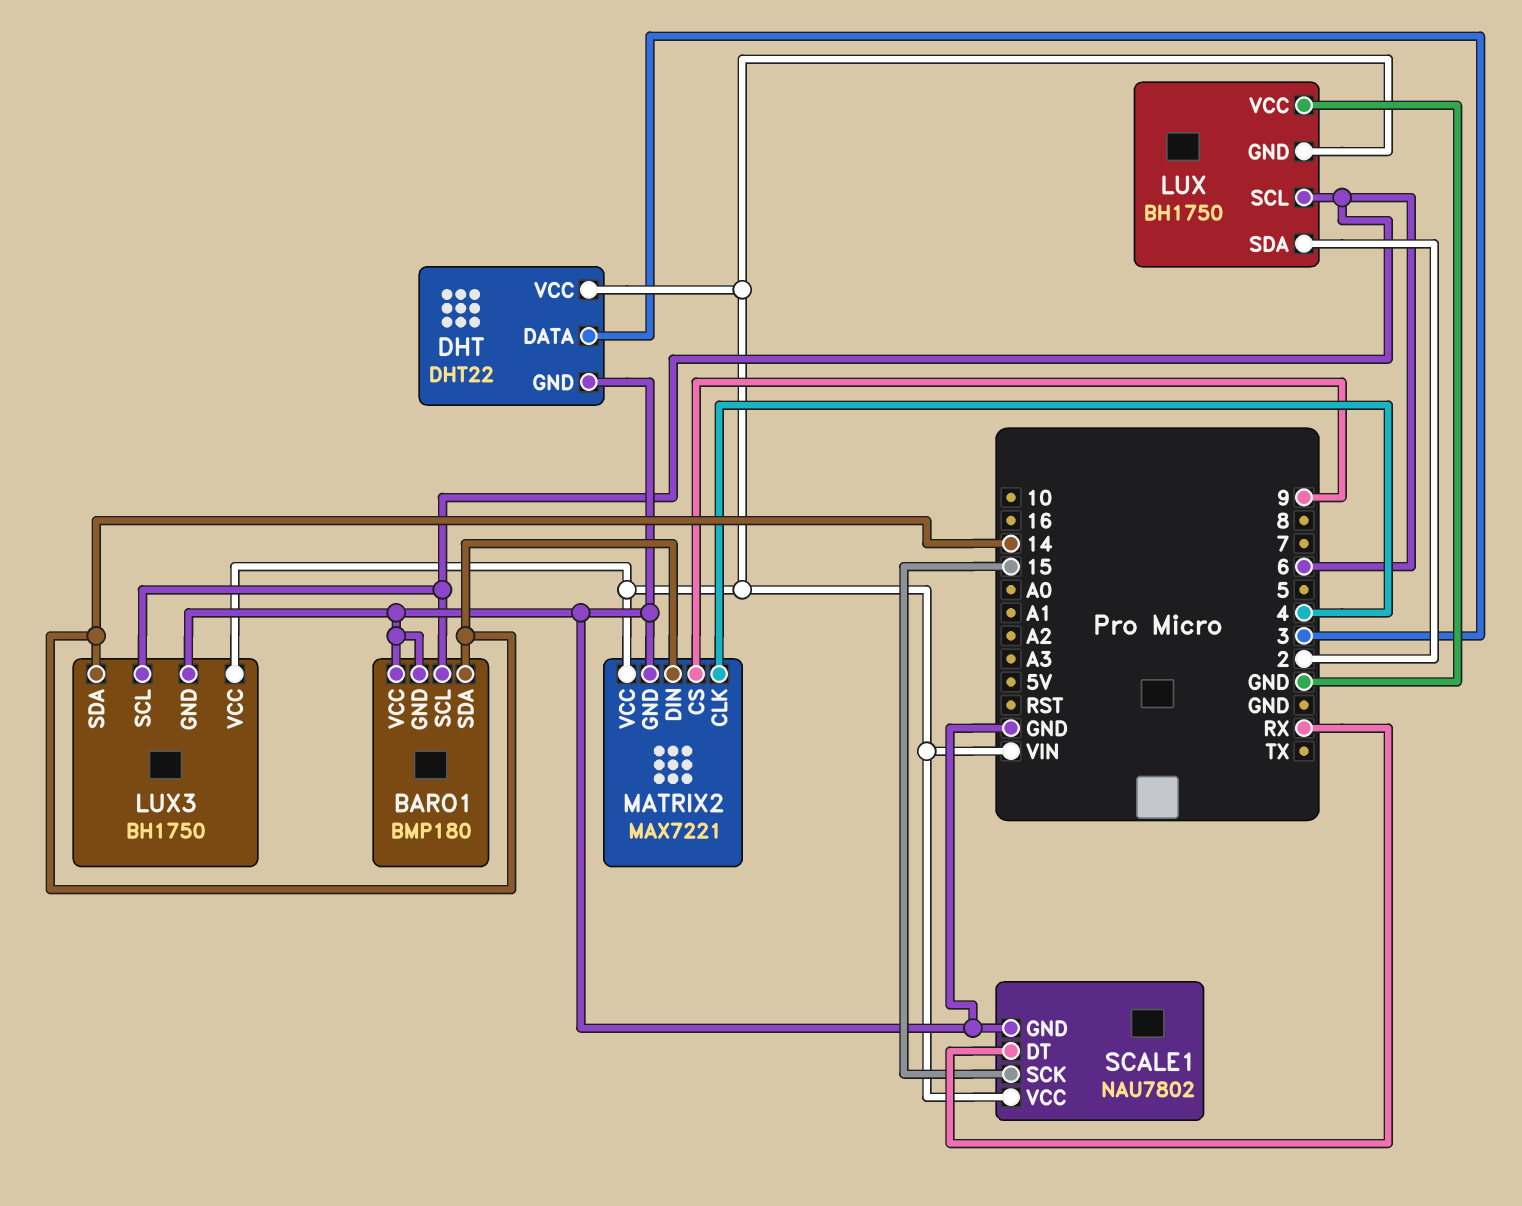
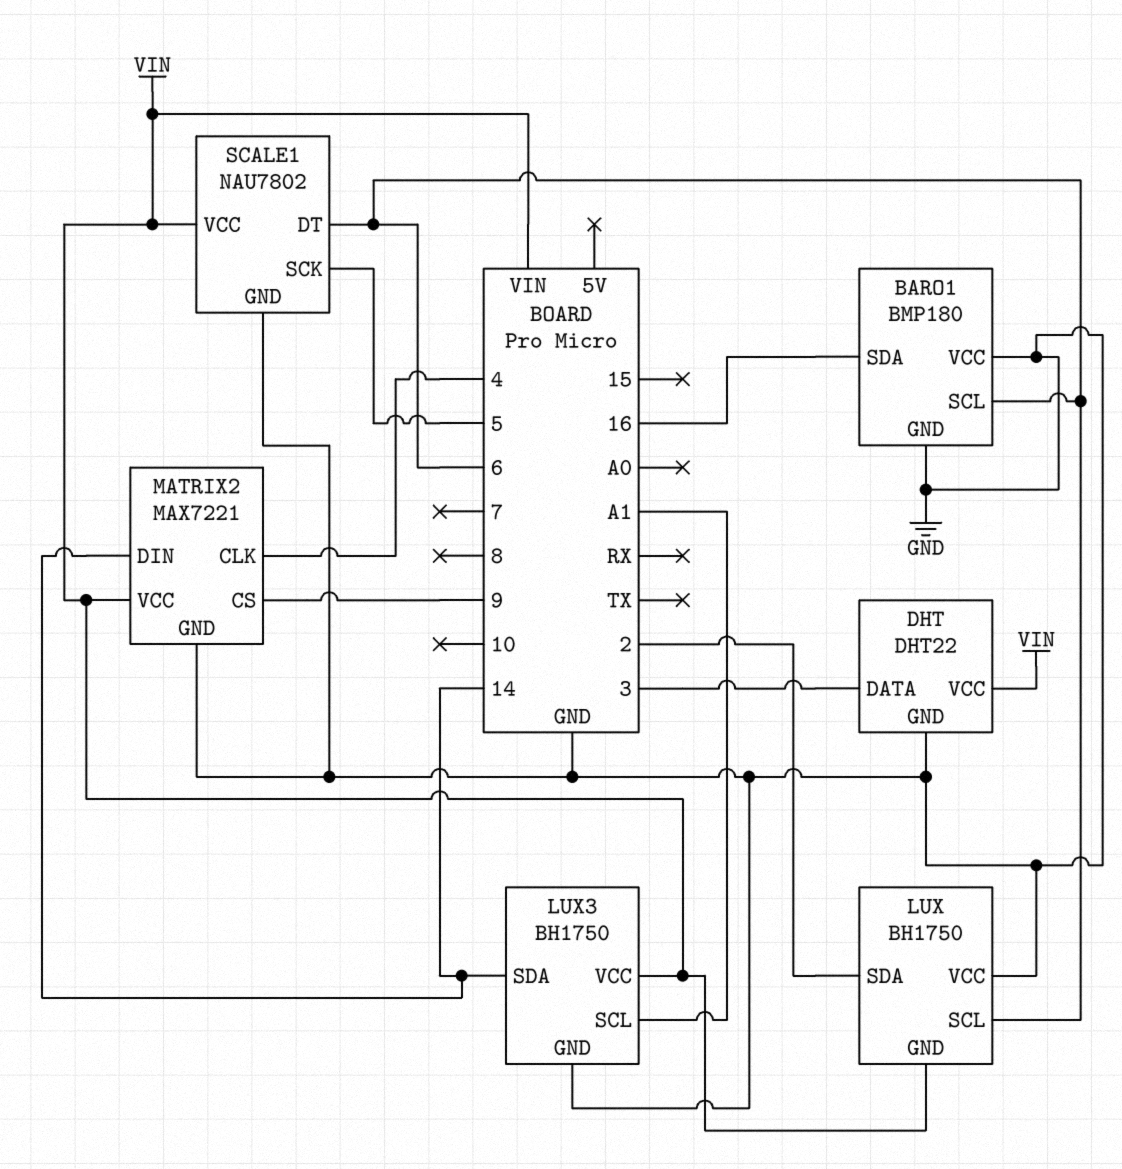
BARO1 pin SDA: 14 -> 16
LUX3 pin SCL: 6 -> A1
SCALE1 pin DT: RX -> 6
SCALE1 pin SCK: 15 -> 5

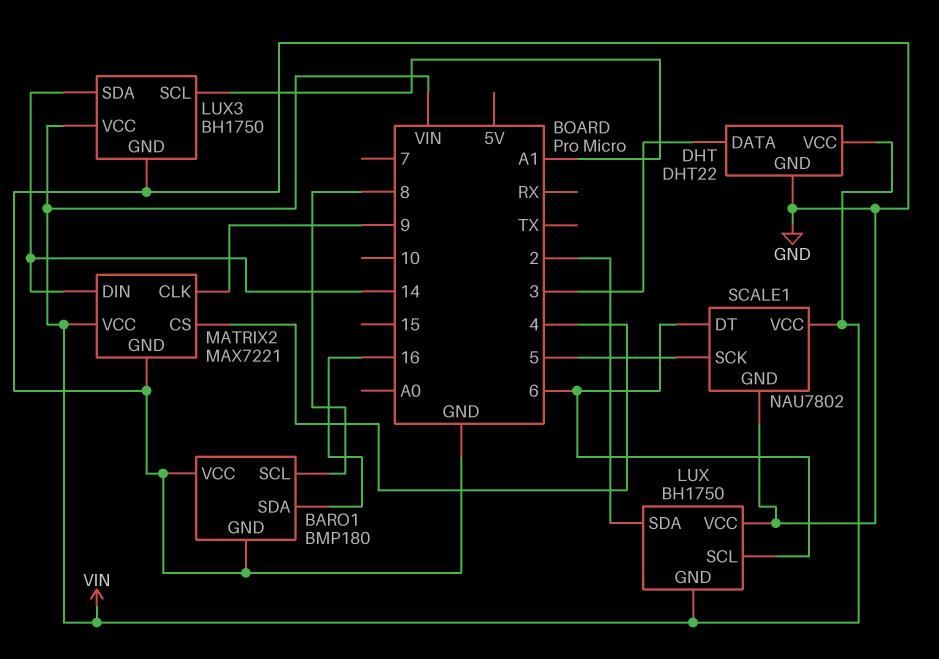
BARO1 pin SCL: 6 -> 8
MATRIX2 pin CLK: 4 -> 9
MATRIX2 pin CS: 9 -> 4

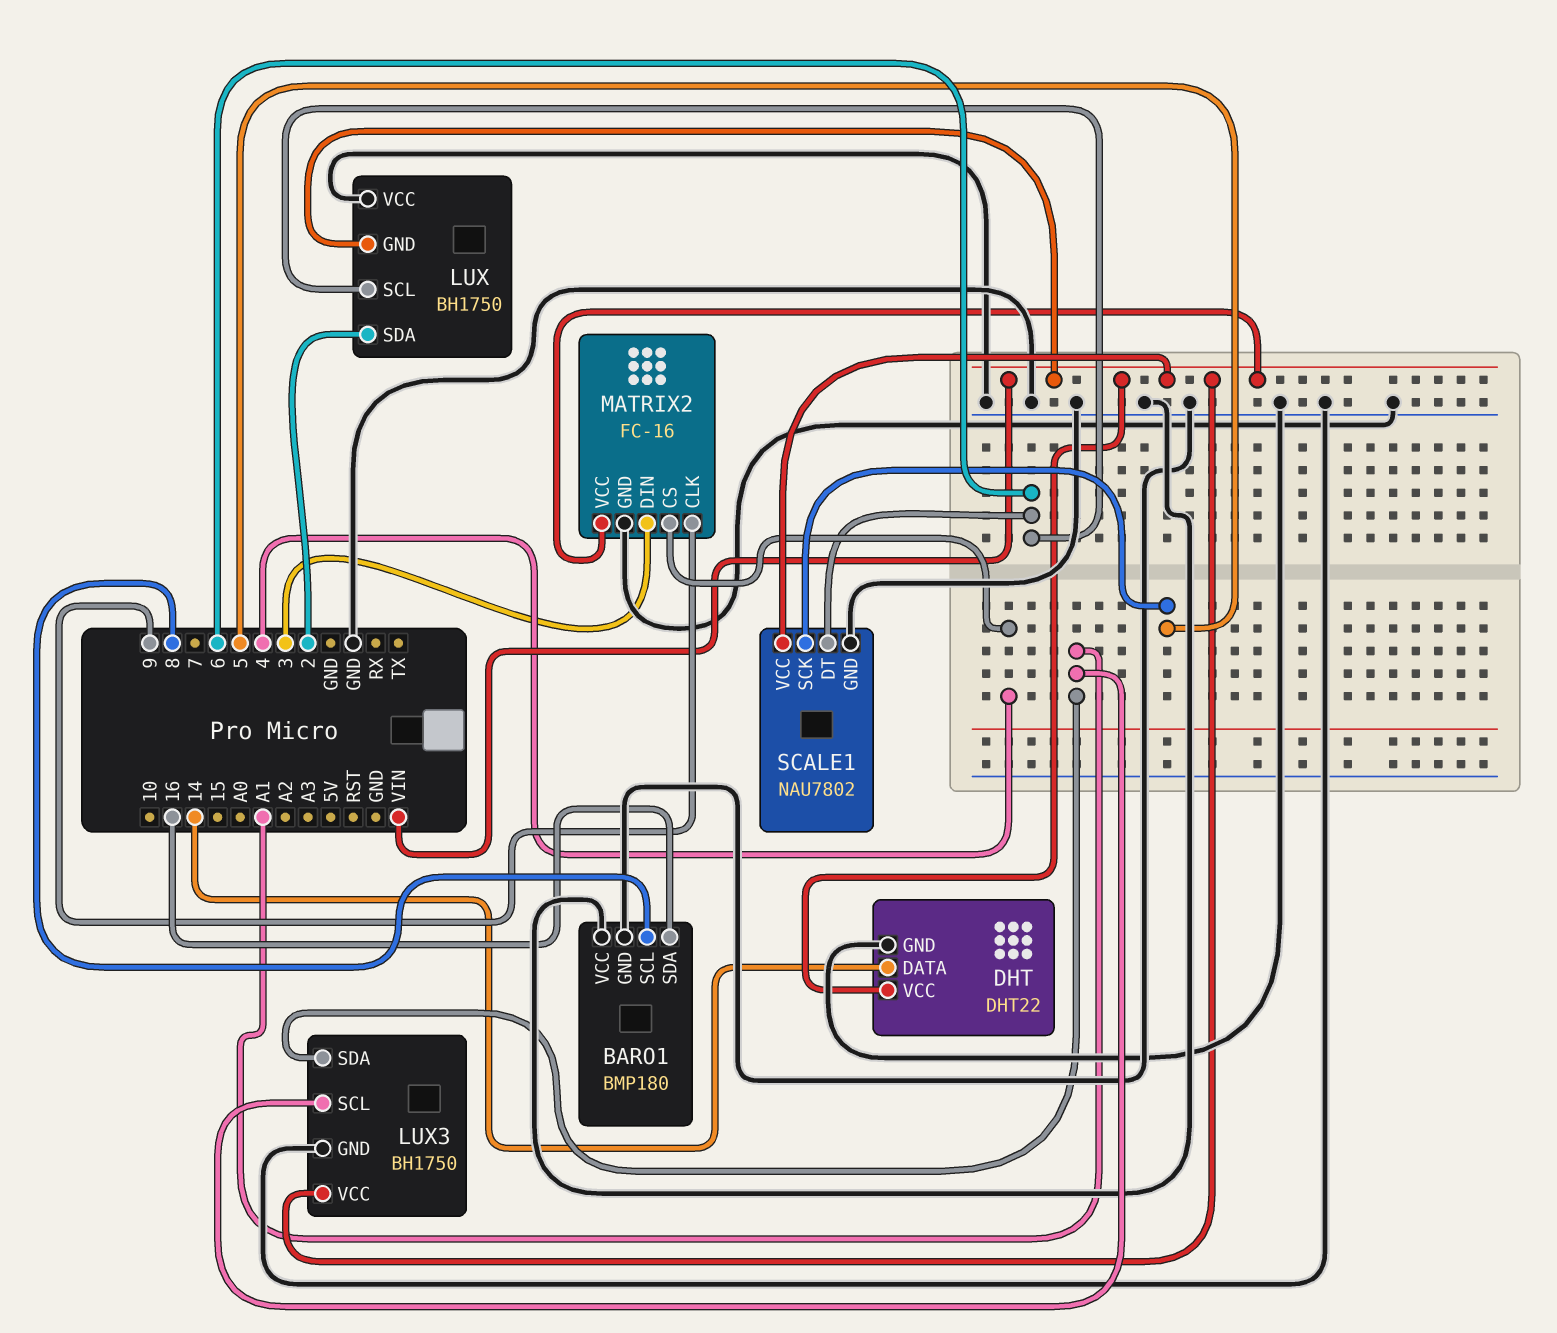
DHT pin DATA: 3 -> 14
LUX3 pin SDA: 14 -> A1
MATRIX2: MAX7221 -> FC-16
MATRIX2 pin DIN: 14 -> 3

